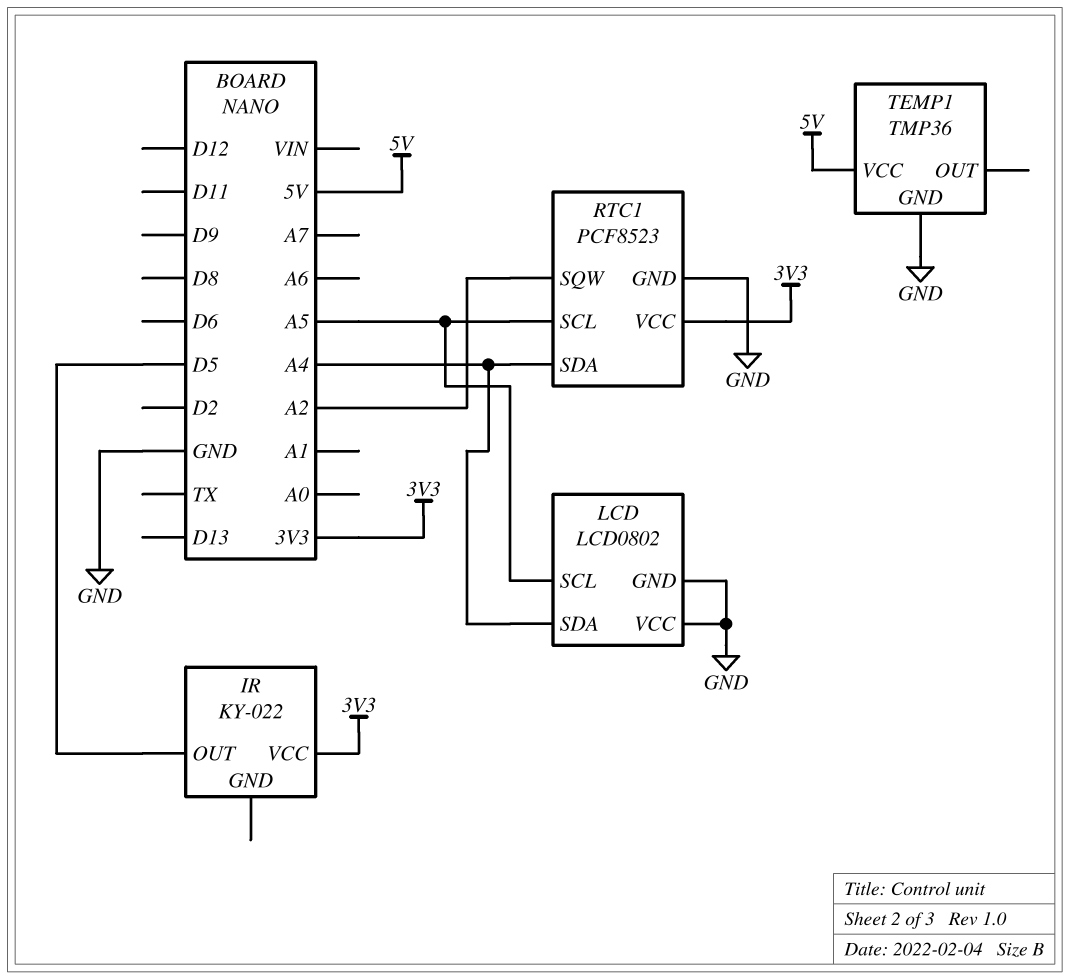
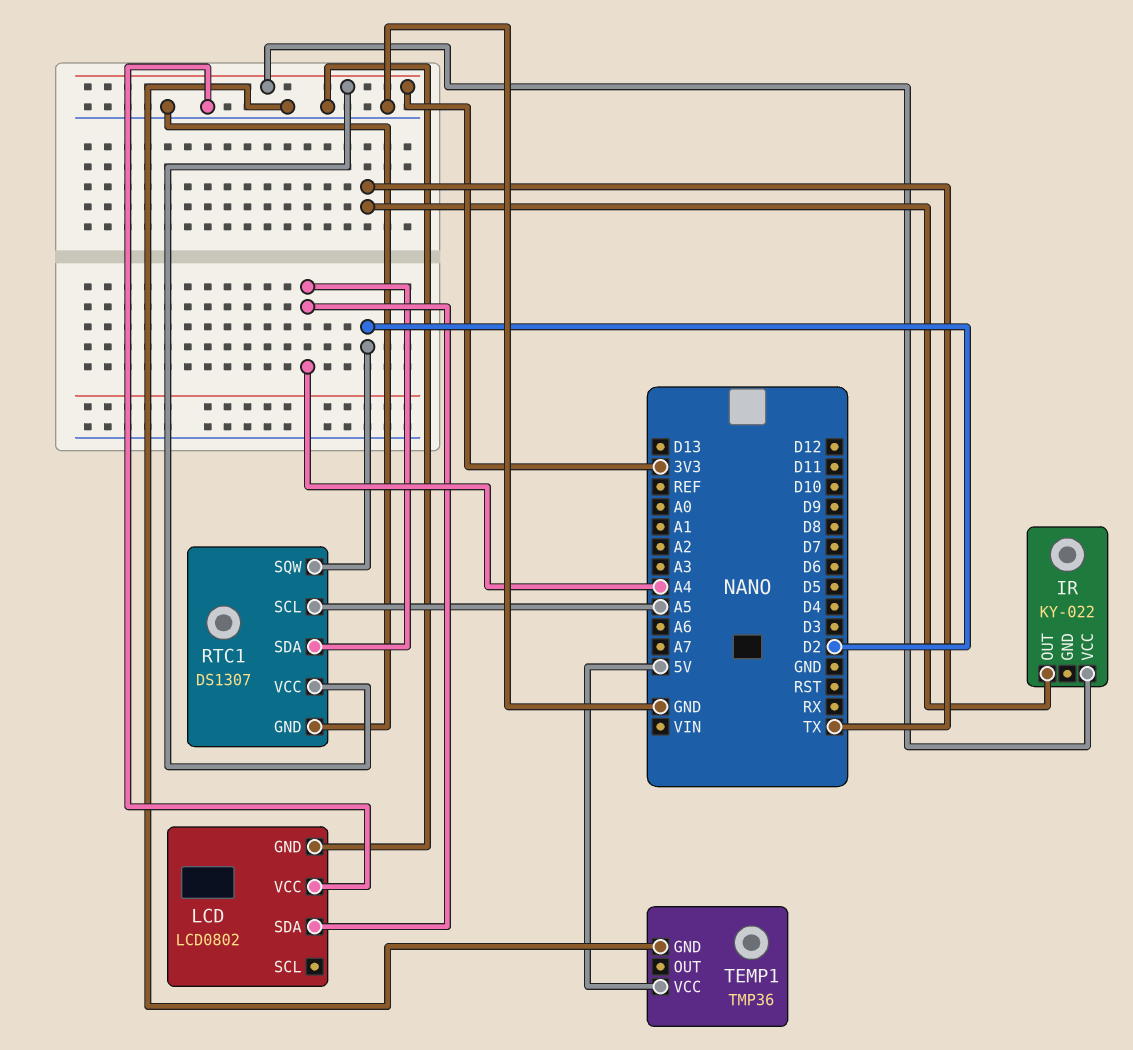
IR pin OUT: D5 -> TX
LCD pin SCL: A5 -> none
RTC1: PCF8523 -> DS1307
RTC1 pin SQW: A2 -> D2

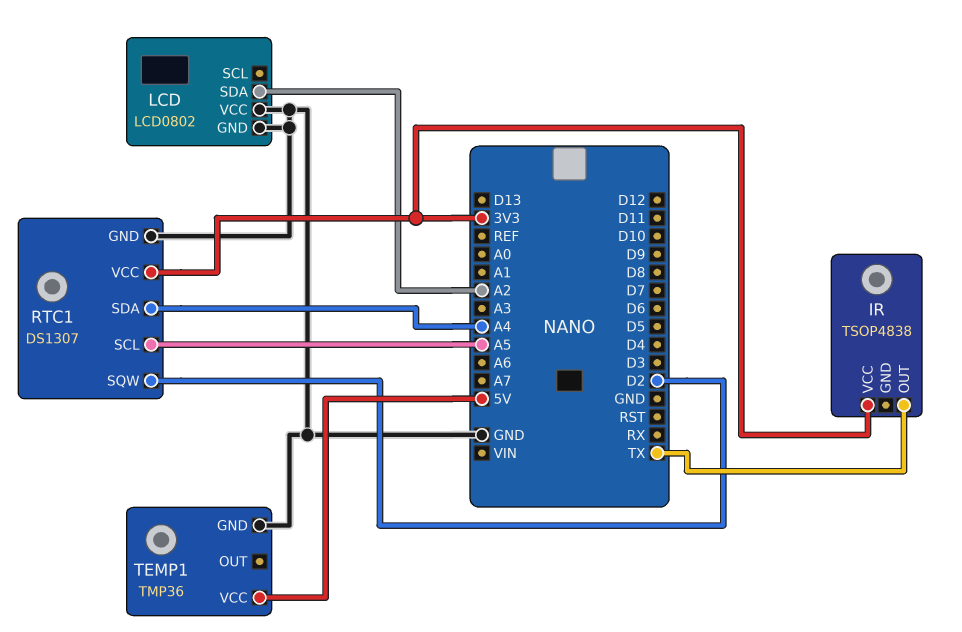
IR: KY-022 -> TSOP4838
LCD pin SDA: A4 -> A2

